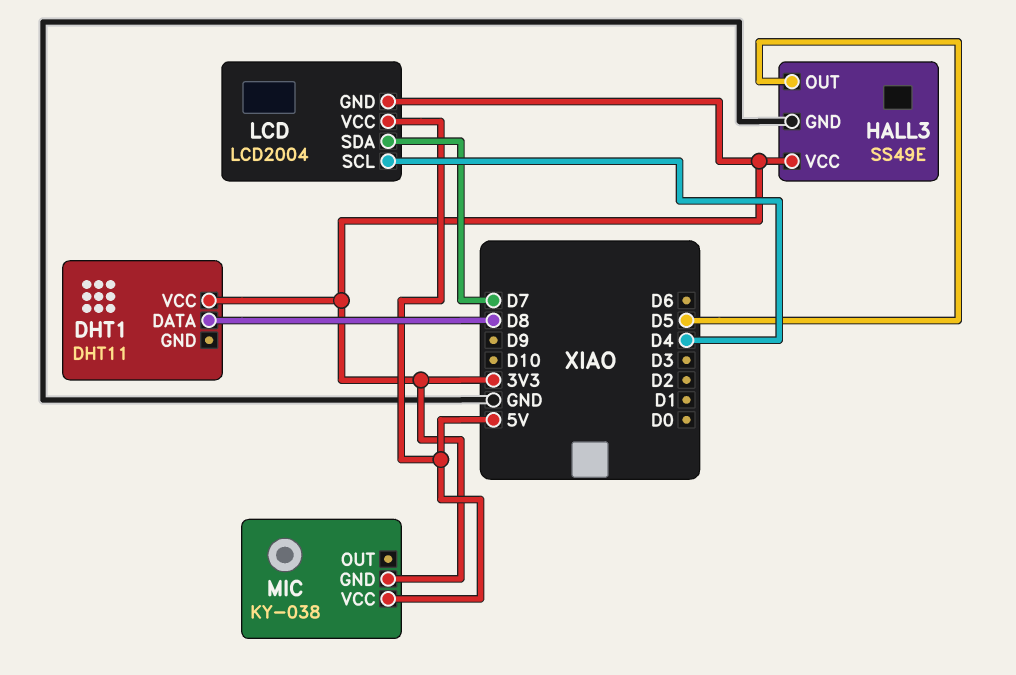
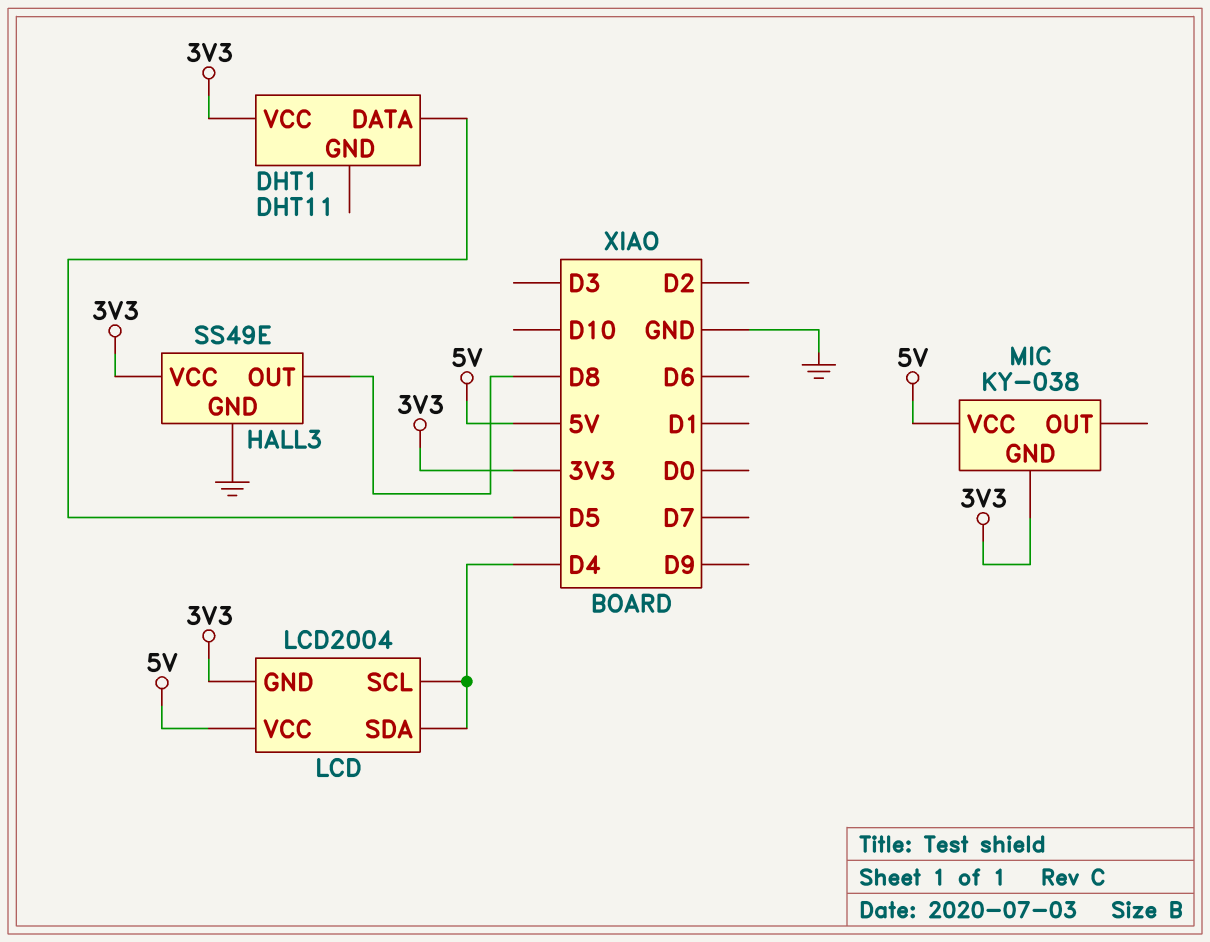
DHT1 pin DATA: D8 -> D5
HALL3 pin OUT: D5 -> D8
LCD pin SDA: D7 -> D4

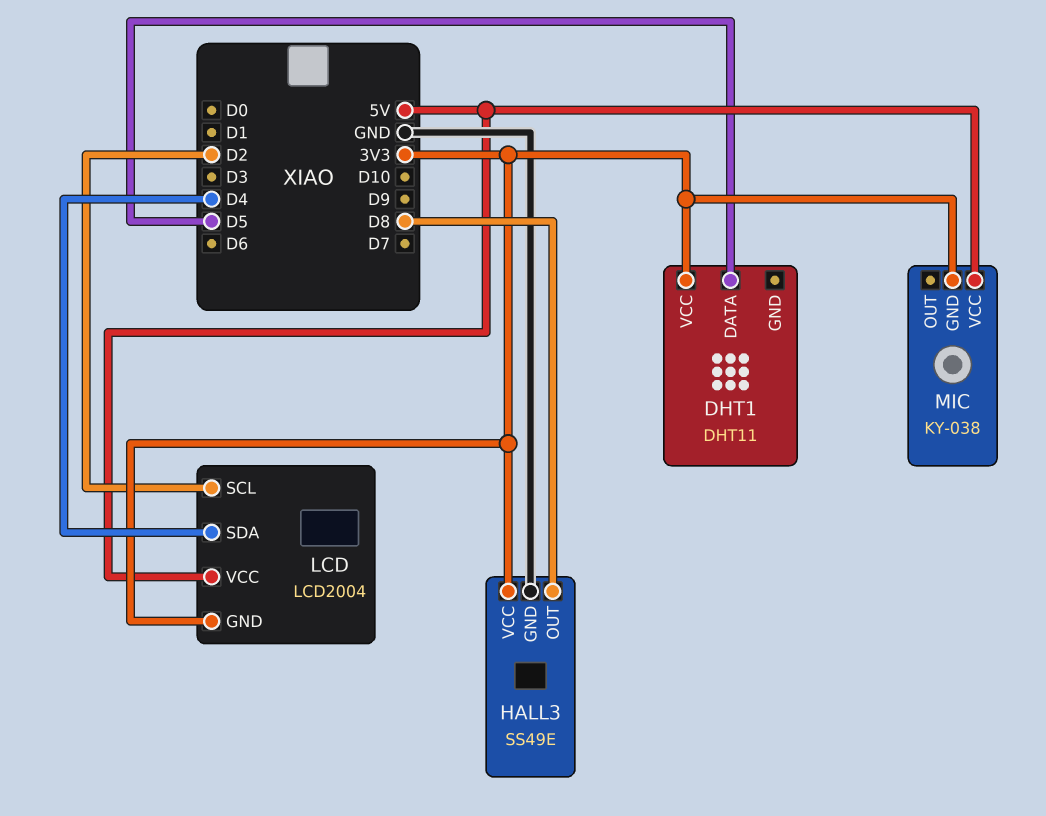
LCD pin SCL: D4 -> D2

